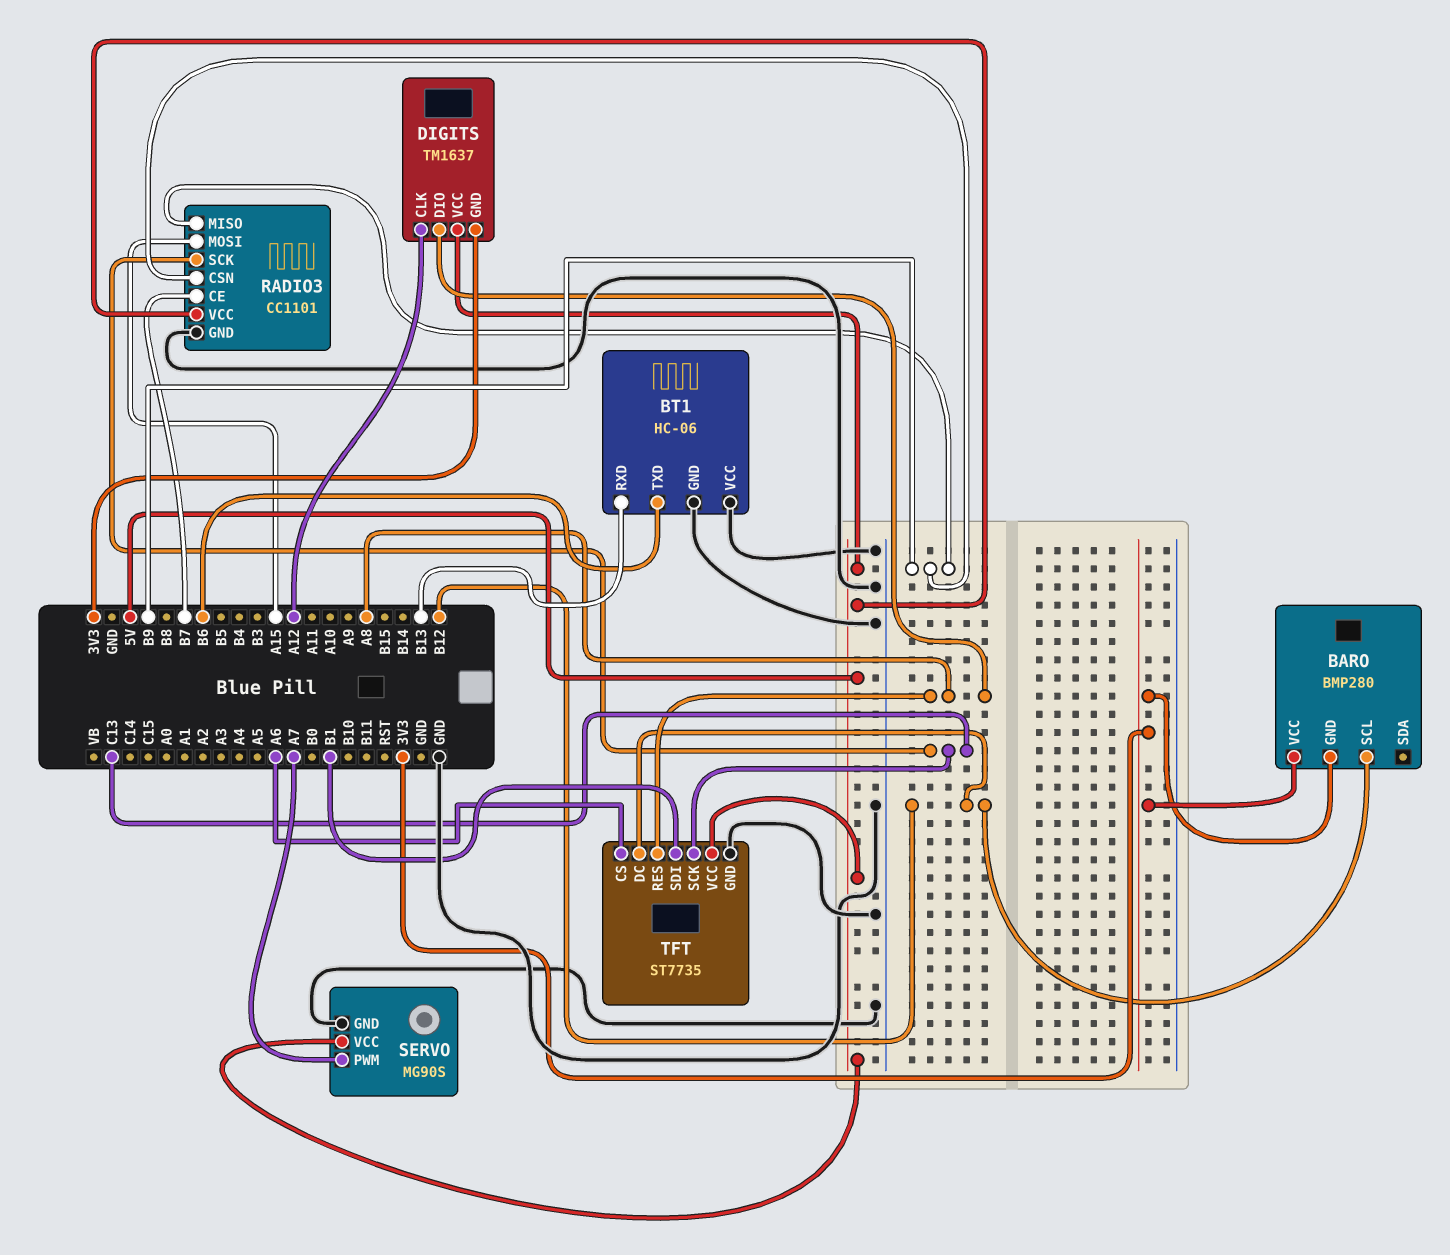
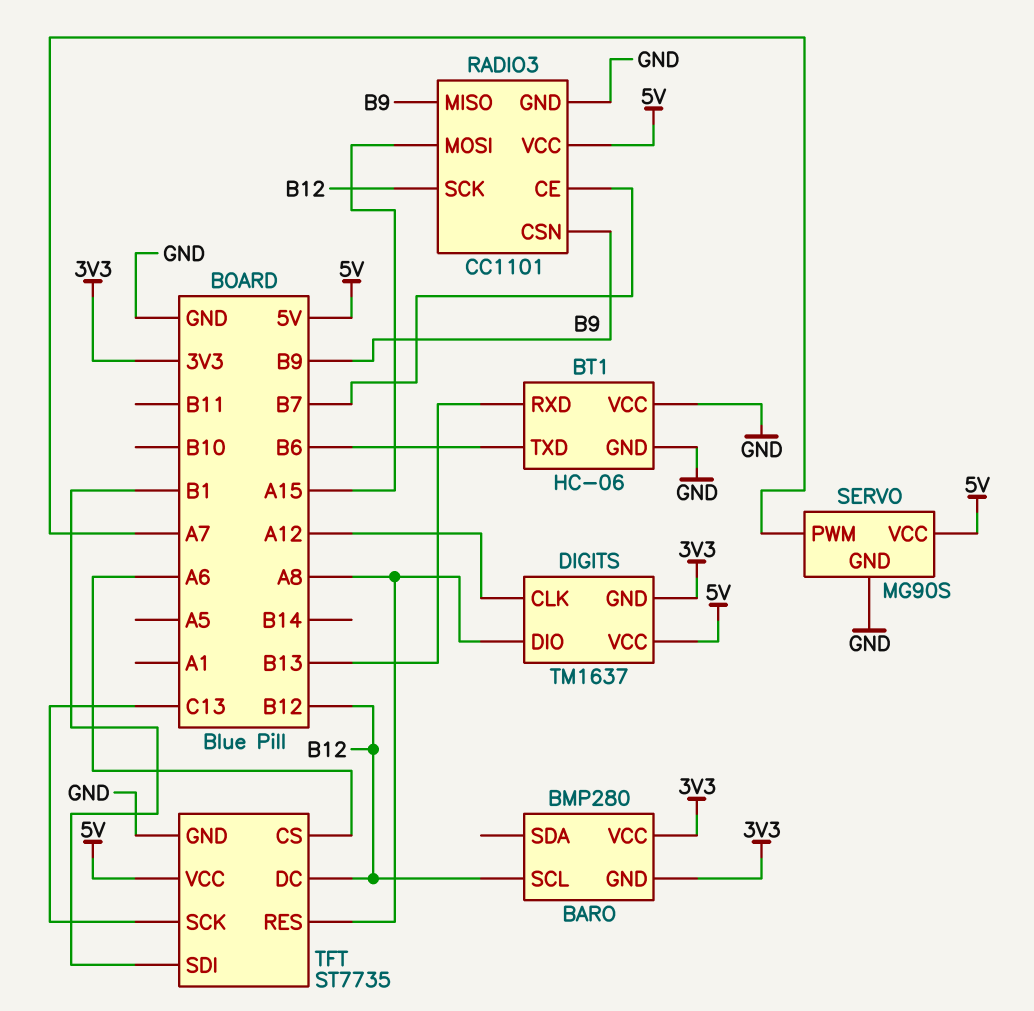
RADIO3 pin SCK: C13 -> B12

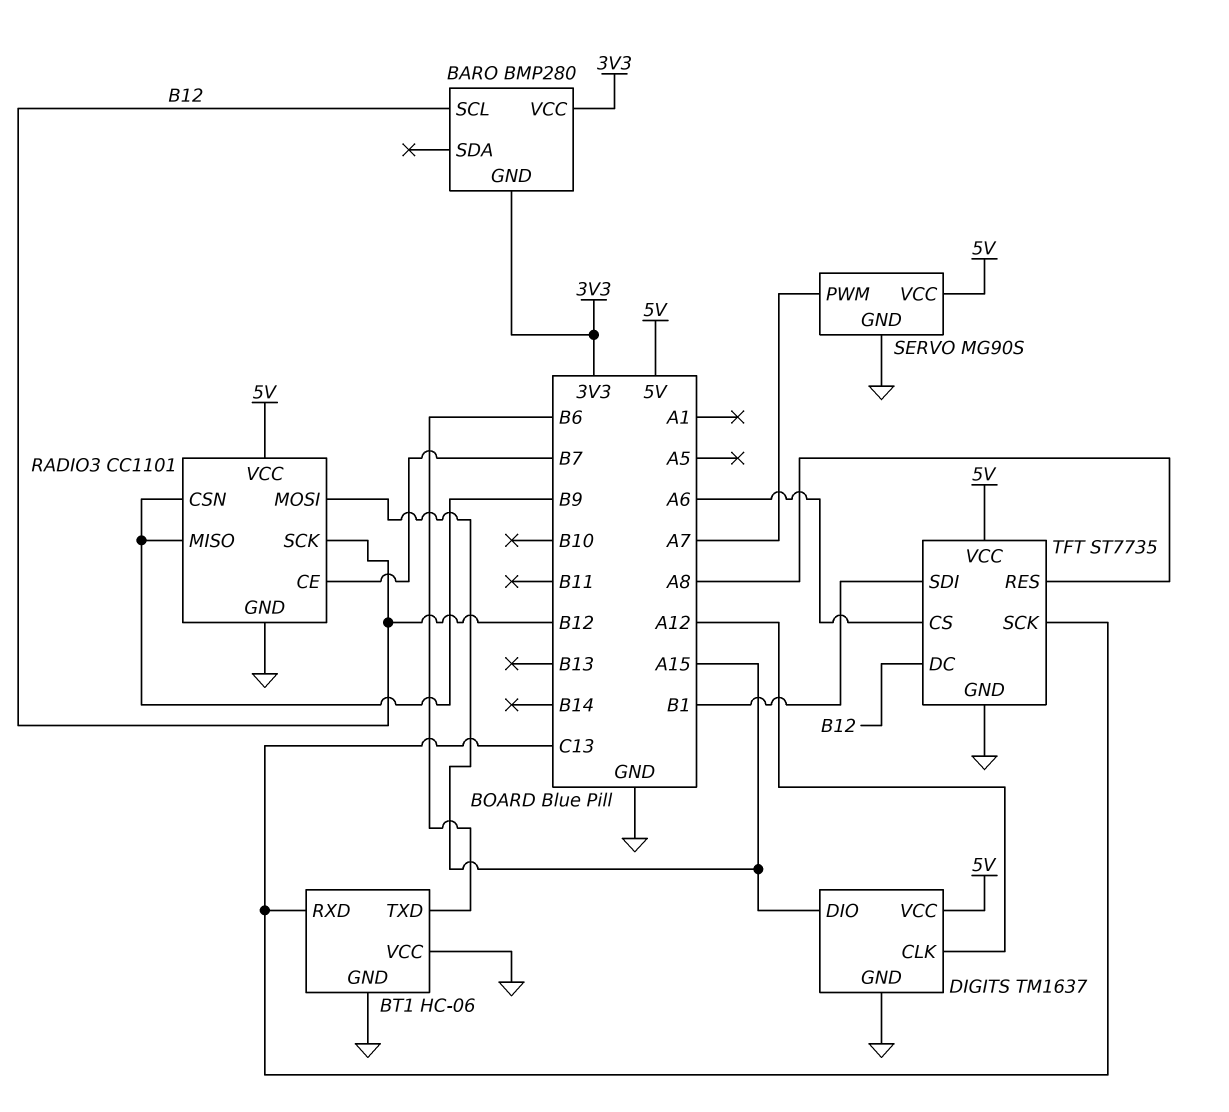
BT1 pin RXD: B13 -> C13
DIGITS pin DIO: A8 -> A15
DIGITS pin GND: 3V3 -> GND

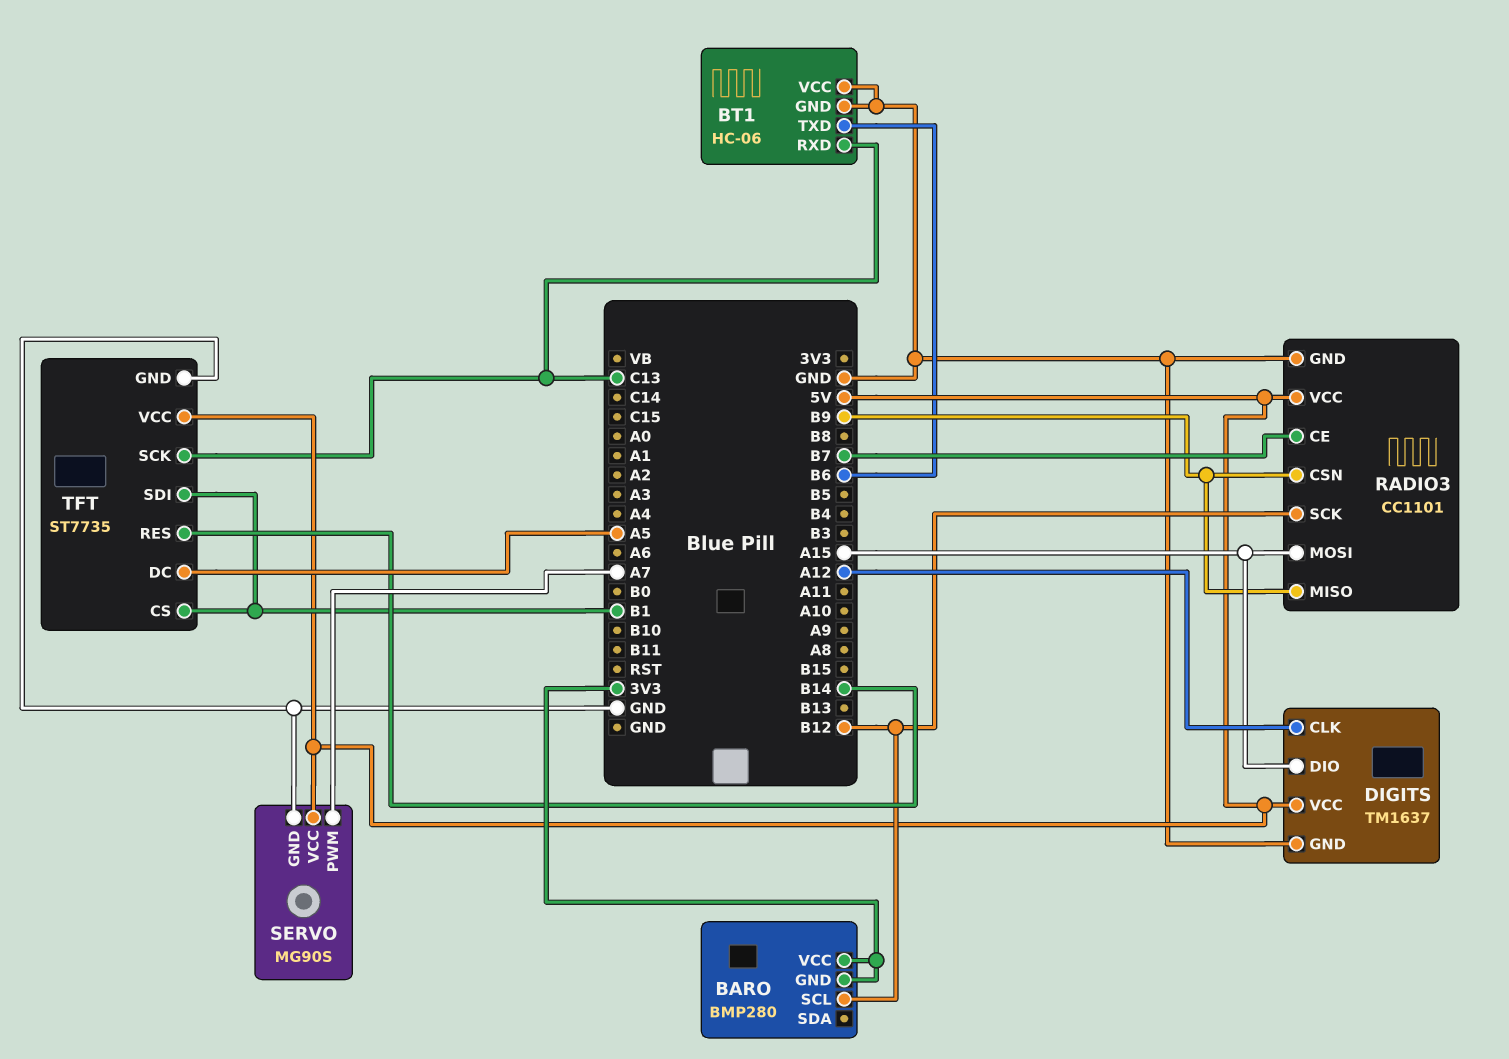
TFT pin CS: A6 -> B1
TFT pin DC: B12 -> A5
TFT pin RES: A8 -> B14

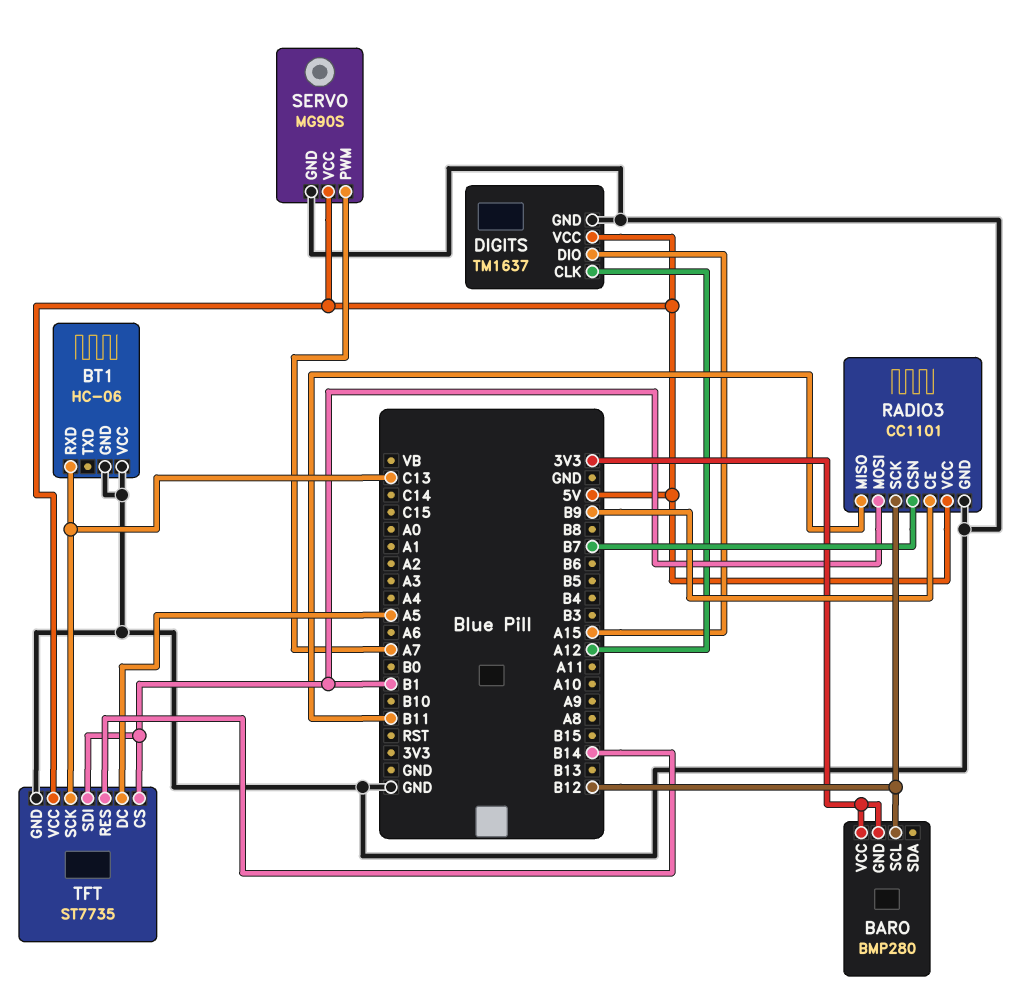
BT1 pin TXD: B6 -> none
RADIO3 pin CE: B7 -> B9
RADIO3 pin CSN: B9 -> B7
RADIO3 pin MISO: B9 -> B11
RADIO3 pin MOSI: A15 -> B1

